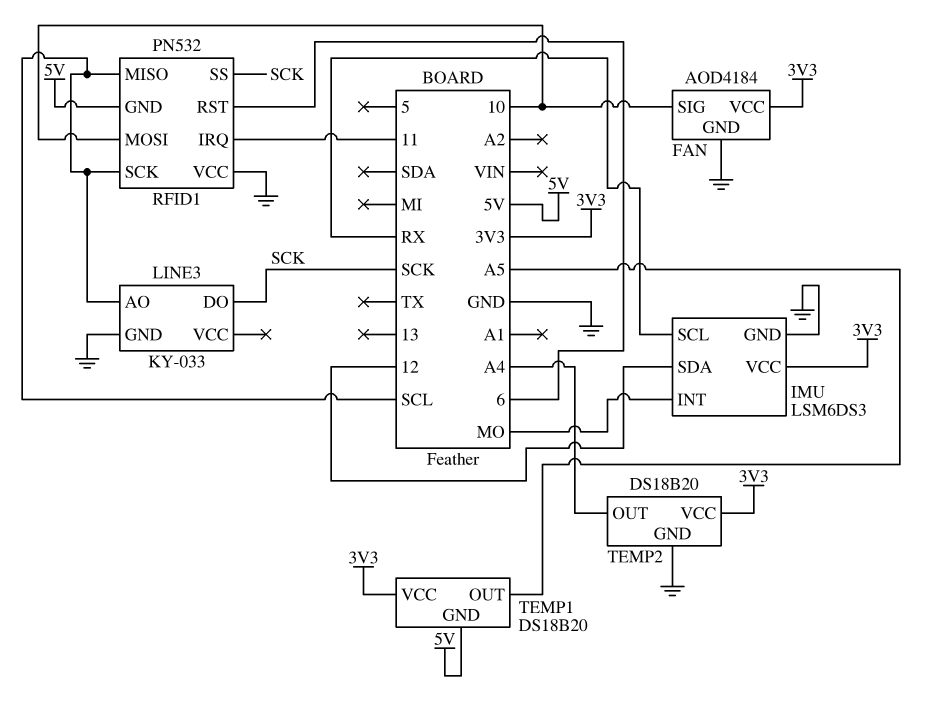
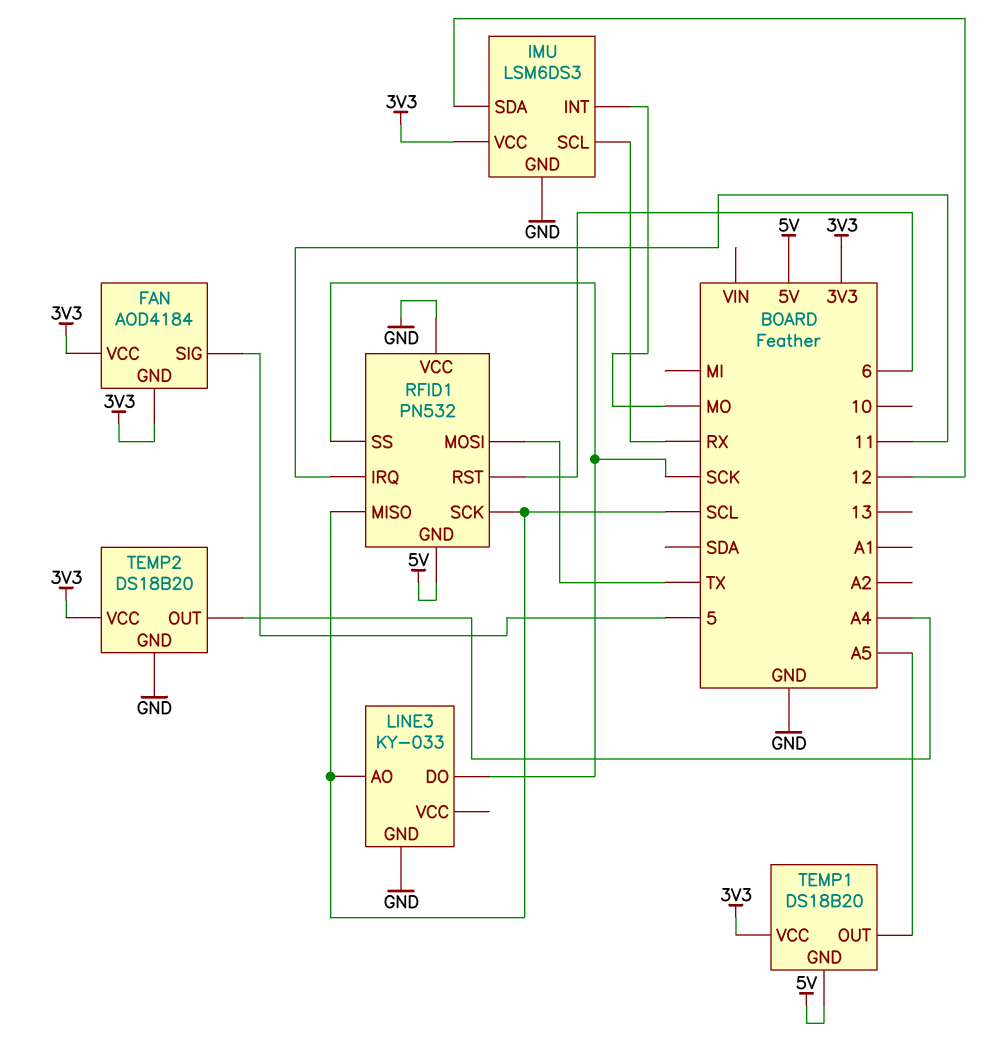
FAN pin GND: GND -> 3V3
FAN pin SIG: 10 -> 5
RFID1 pin MOSI: 10 -> TX

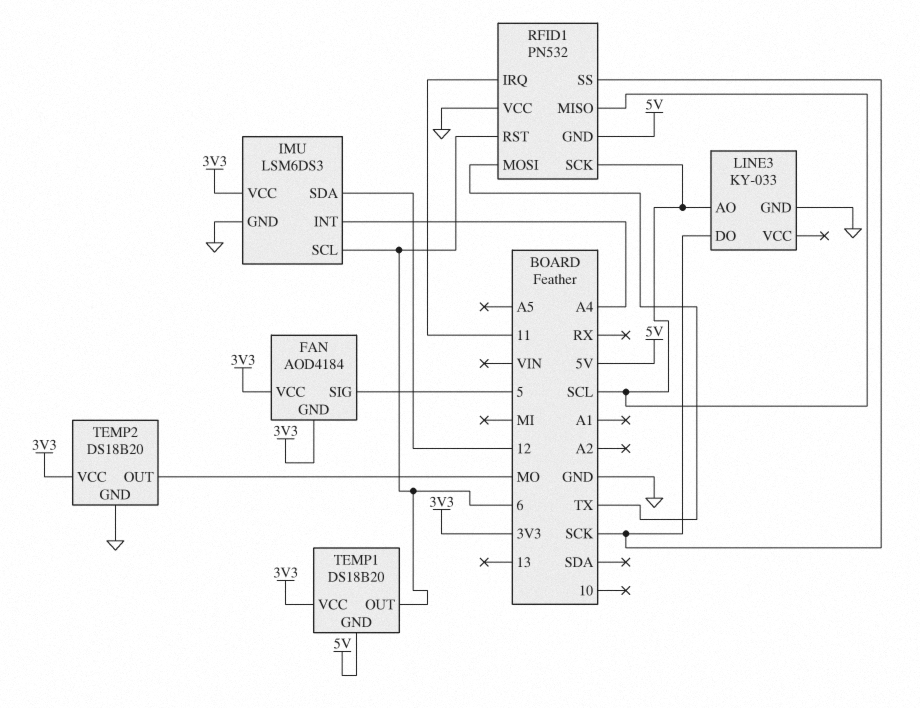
IMU pin INT: MO -> A4
IMU pin SCL: RX -> 6
TEMP1 pin OUT: A5 -> 6
TEMP2 pin OUT: A4 -> MO

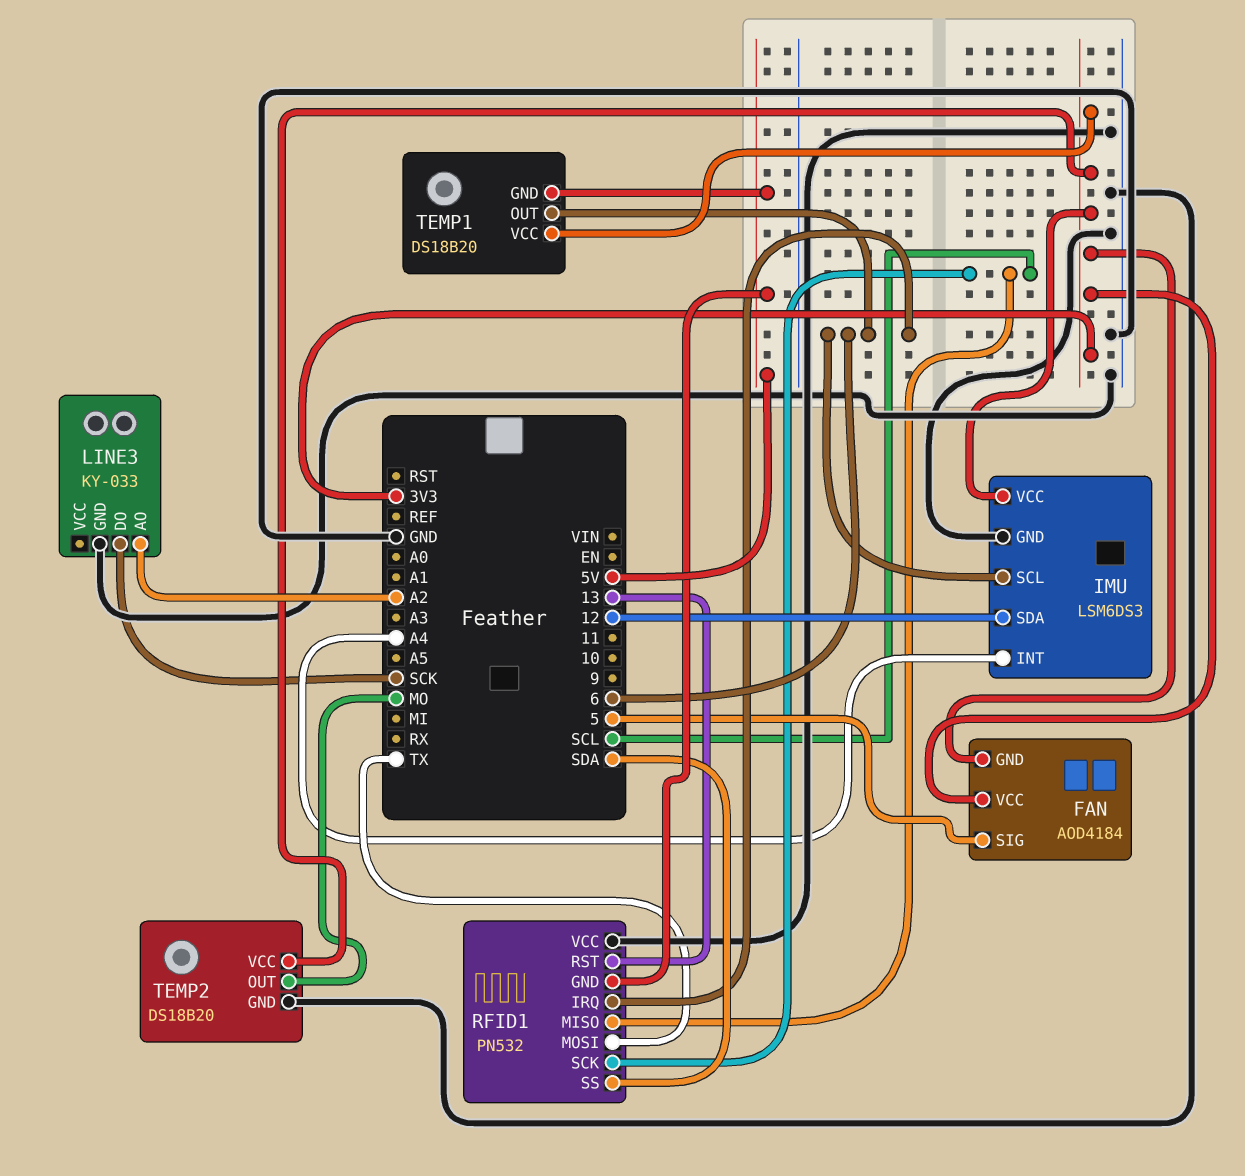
LINE3 pin AO: SCL -> A2
RFID1 pin IRQ: 11 -> 6
RFID1 pin RST: 6 -> 13
RFID1 pin SS: SCK -> SDA

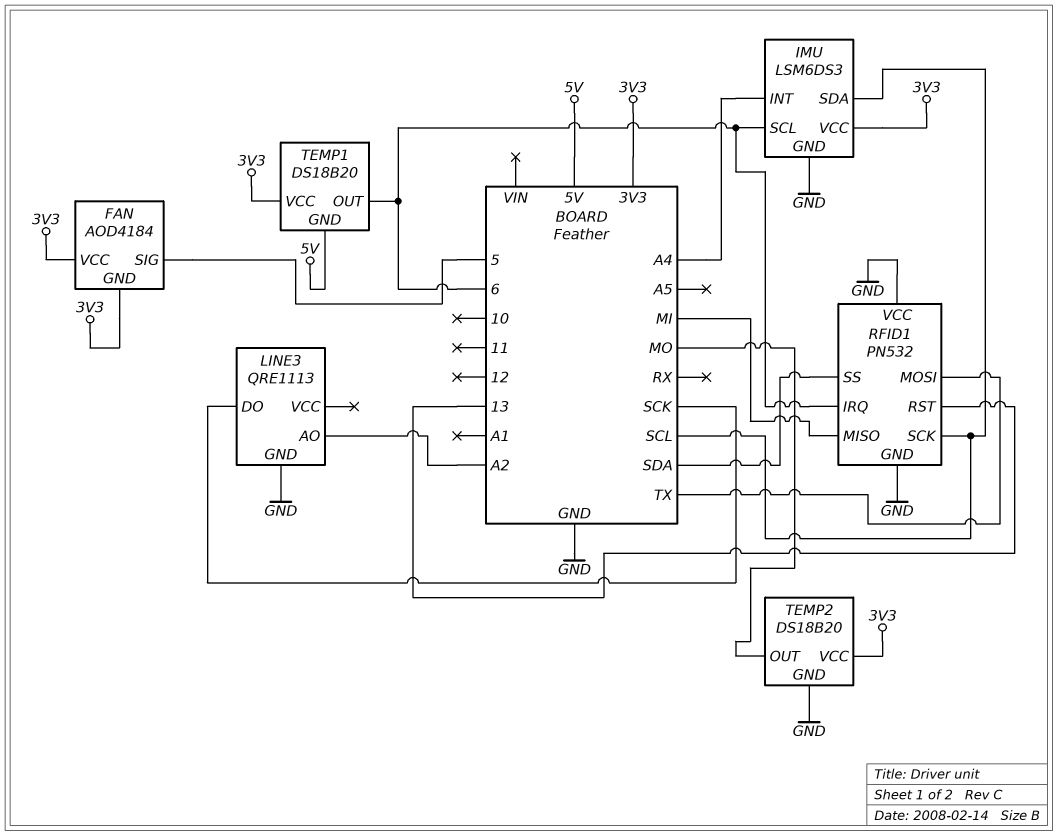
IMU pin SDA: 12 -> SCL
LINE3: KY-033 -> QRE1113
RFID1 pin GND: 5V -> GND
RFID1 pin MISO: SCL -> MI

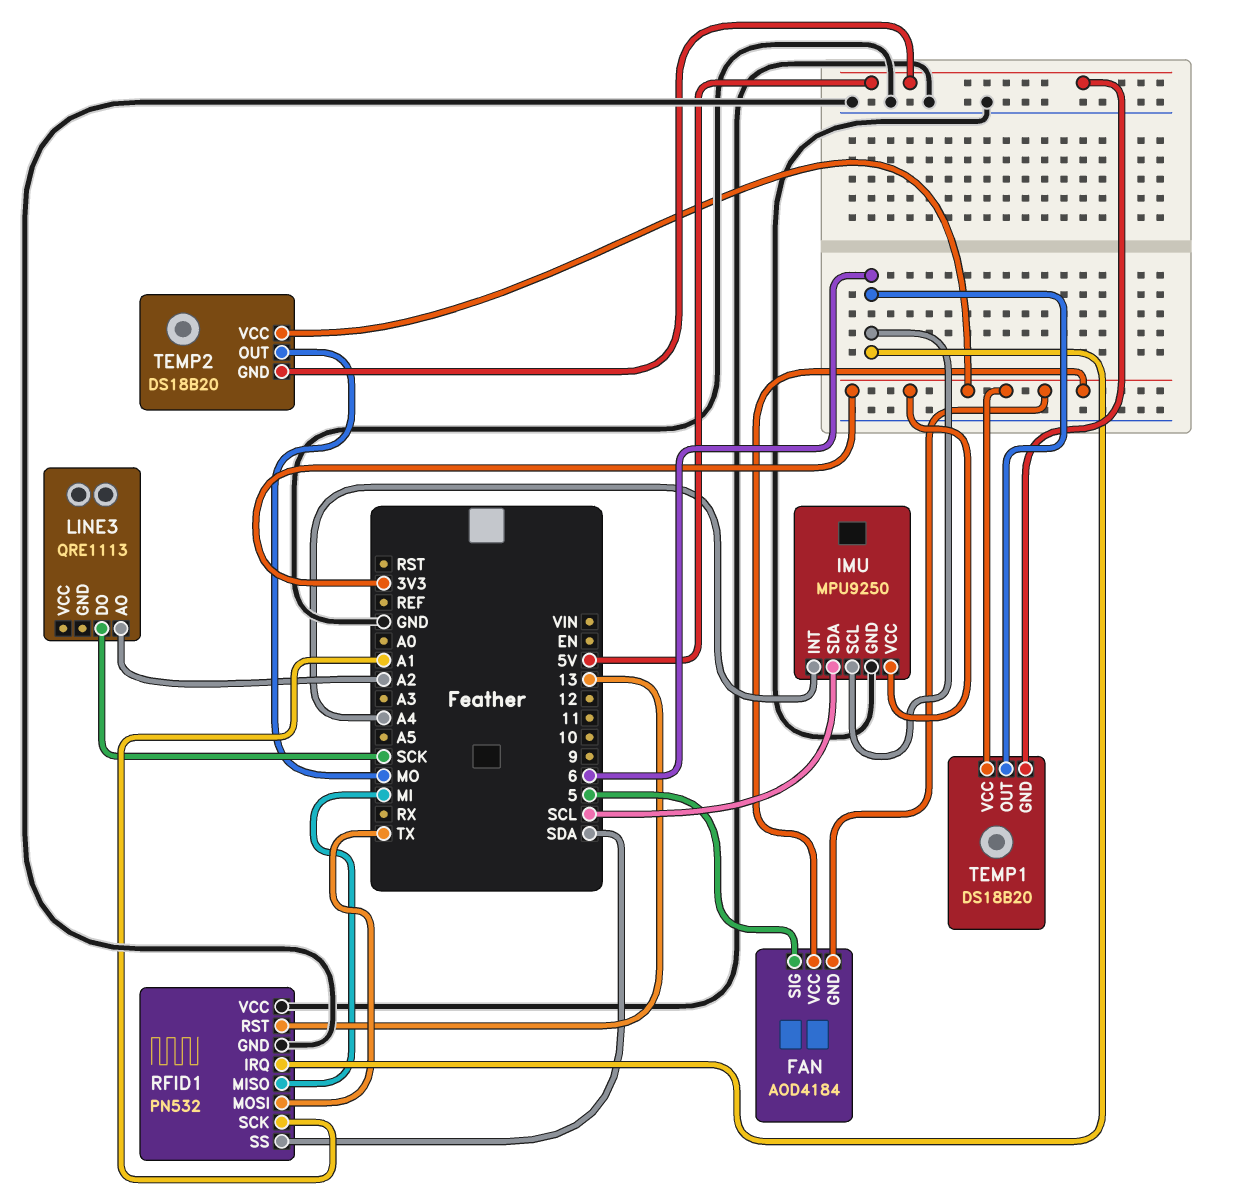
IMU: LSM6DS3 -> MPU9250
LINE3 pin GND: GND -> none
RFID1 pin SCK: SCL -> A1
TEMP2 pin GND: GND -> 5V

